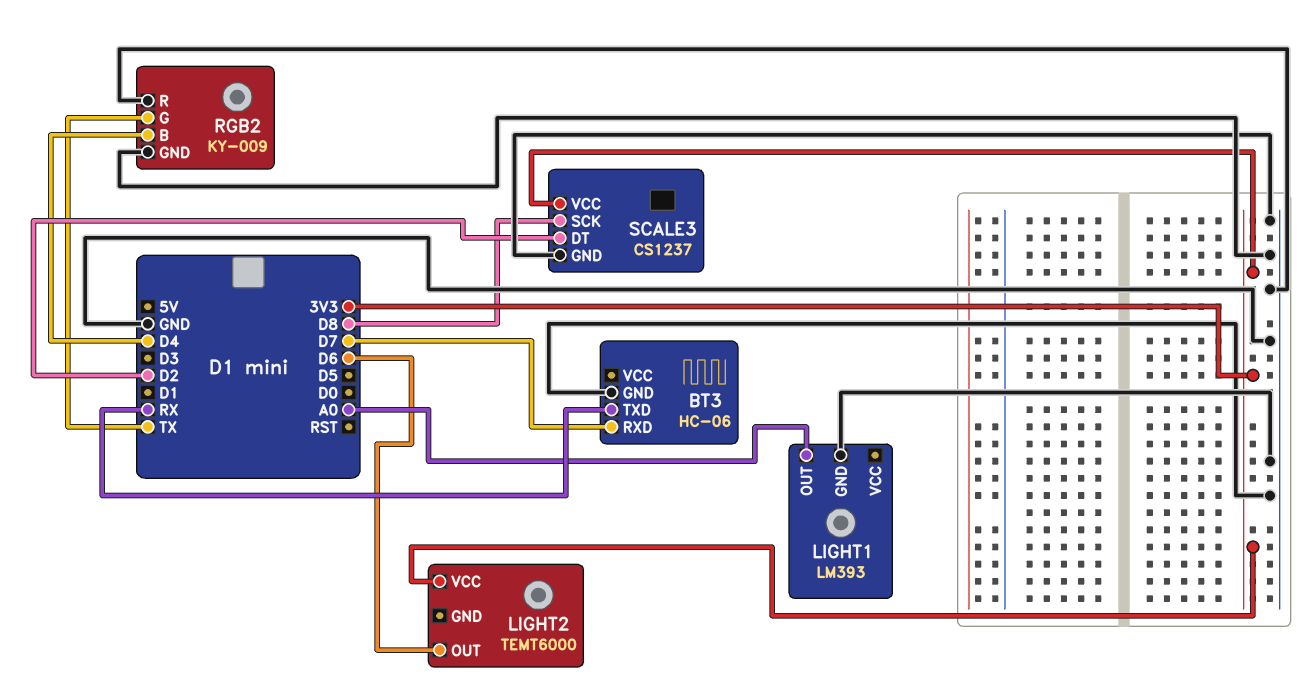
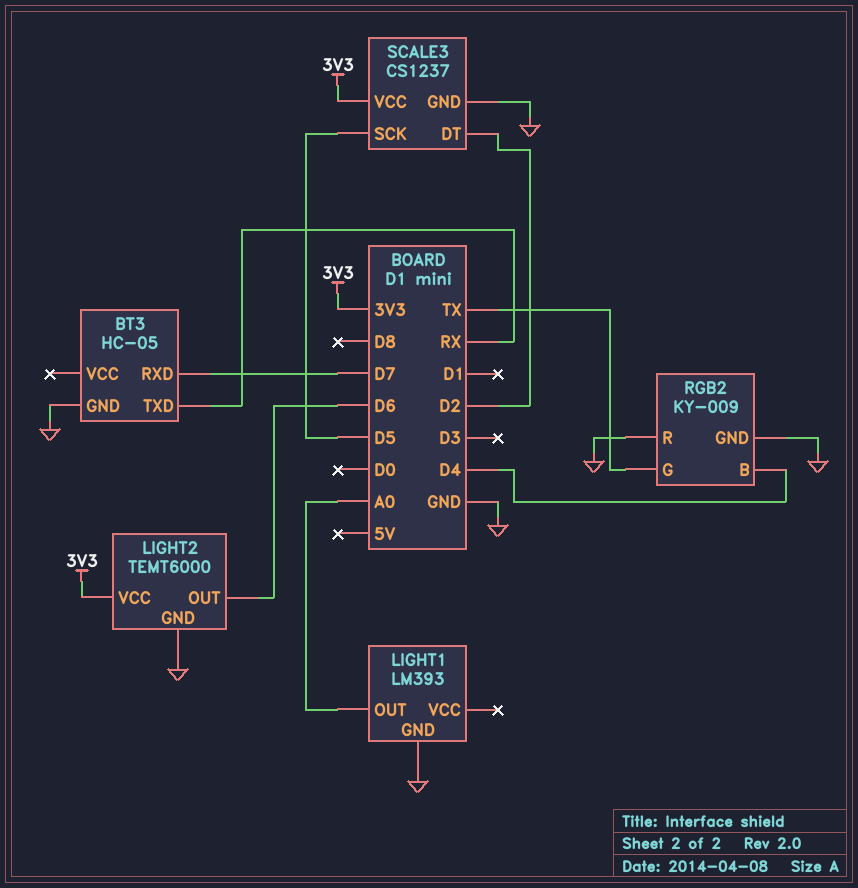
BT3: HC-06 -> HC-05
LIGHT2 pin GND: none -> GND
SCALE3 pin SCK: D8 -> D5

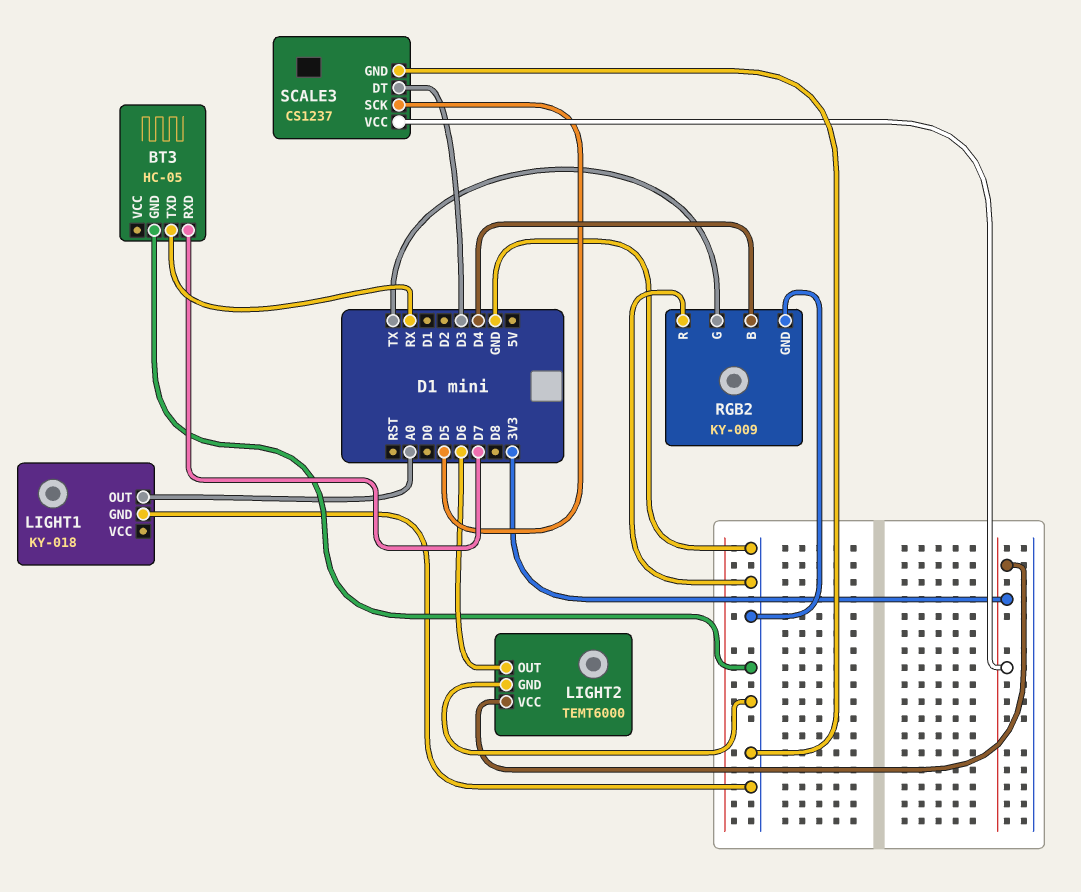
LIGHT1: LM393 -> KY-018
SCALE3 pin DT: D2 -> D3

